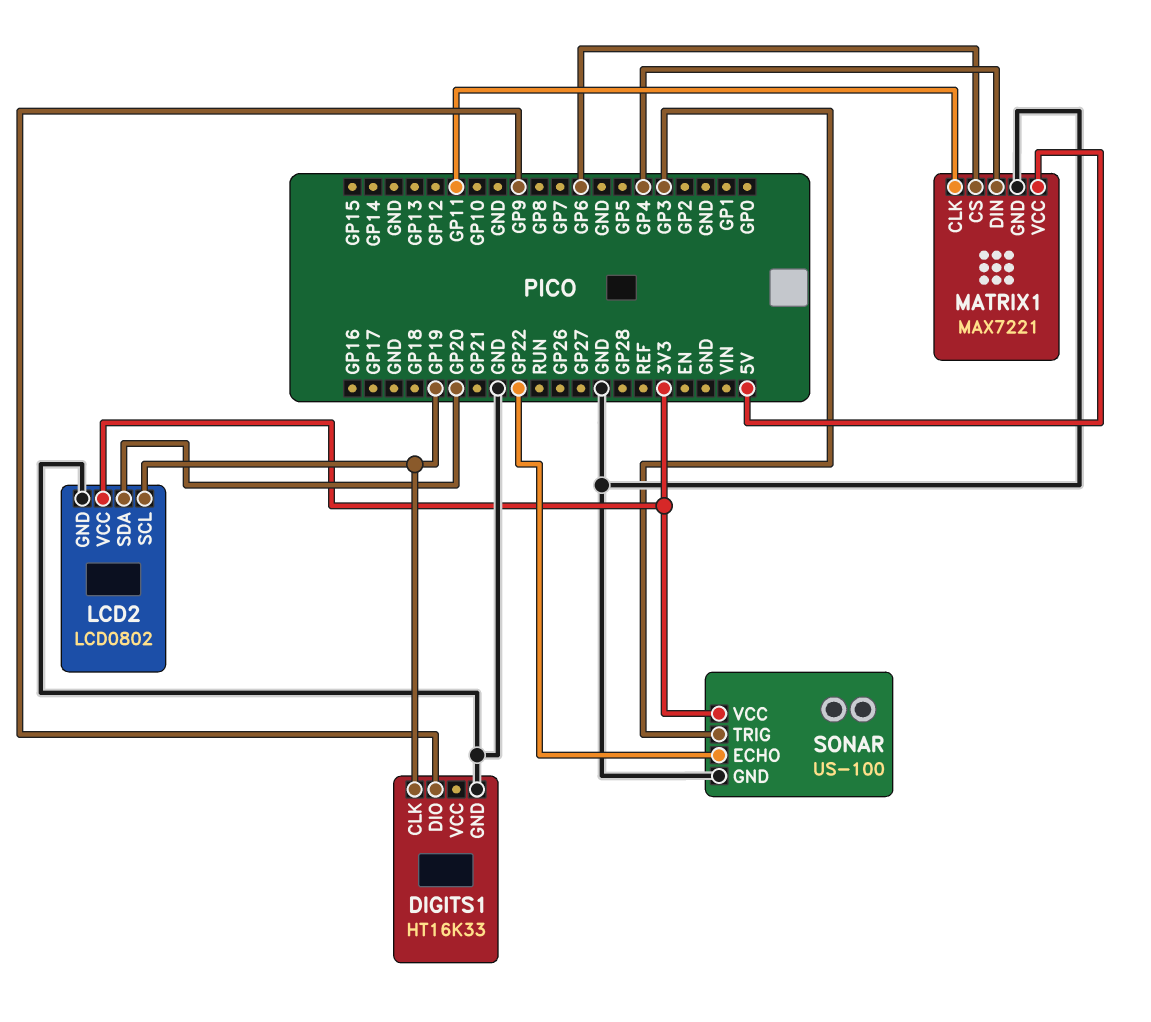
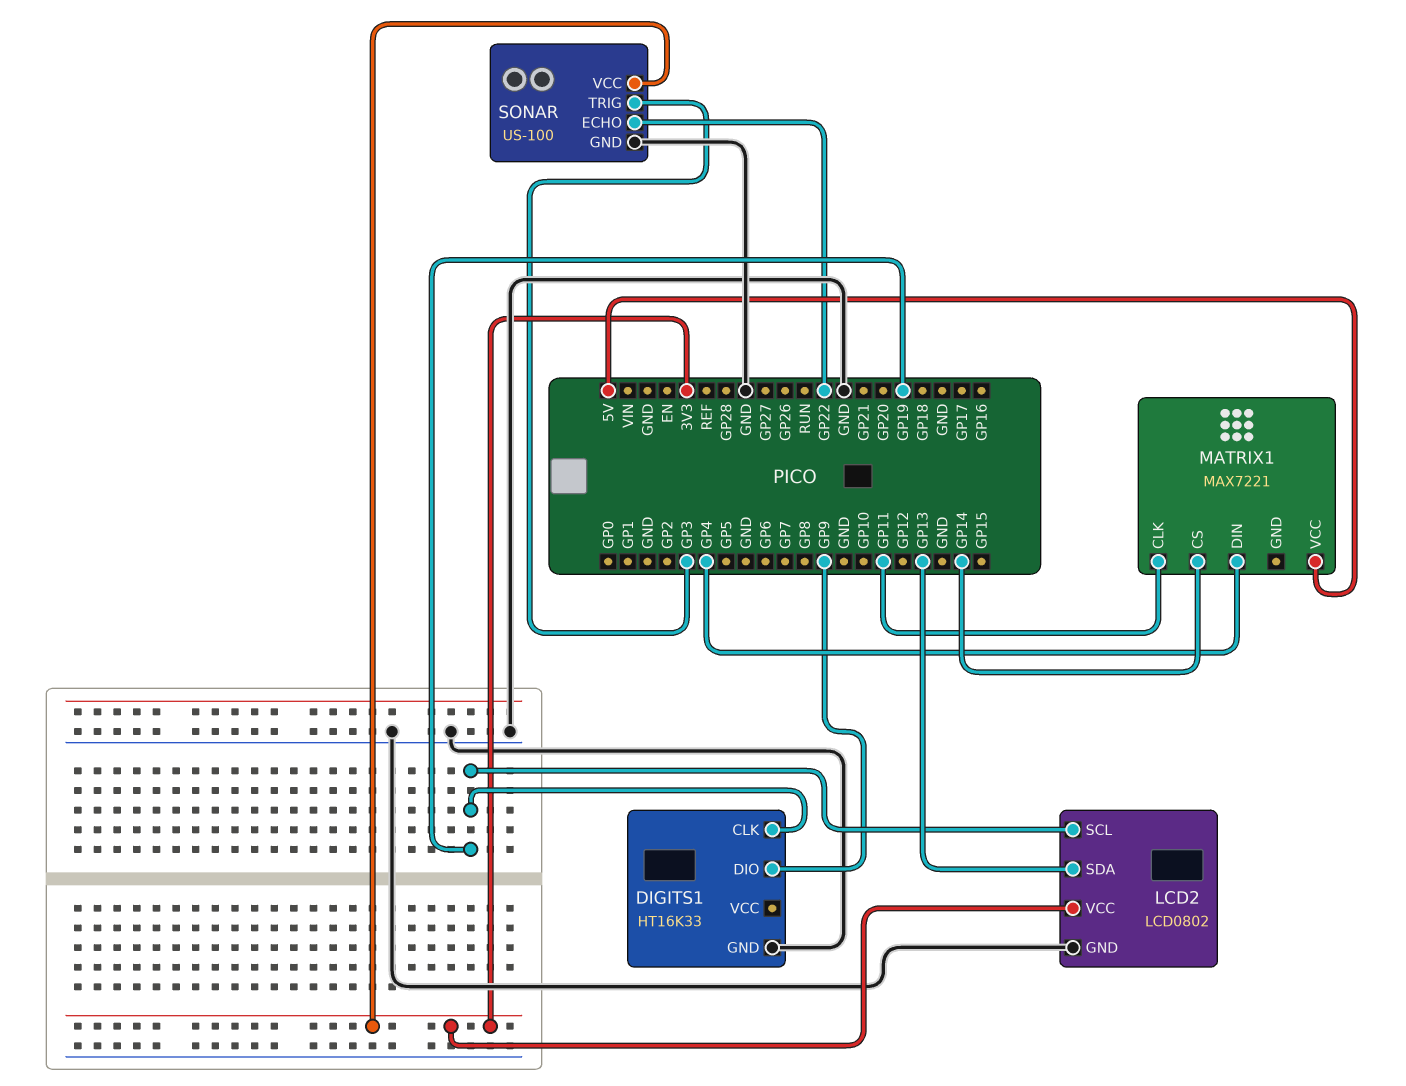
LCD2 pin SDA: GP20 -> GP13
MATRIX1 pin CS: GP6 -> GP14
MATRIX1 pin GND: GND -> none

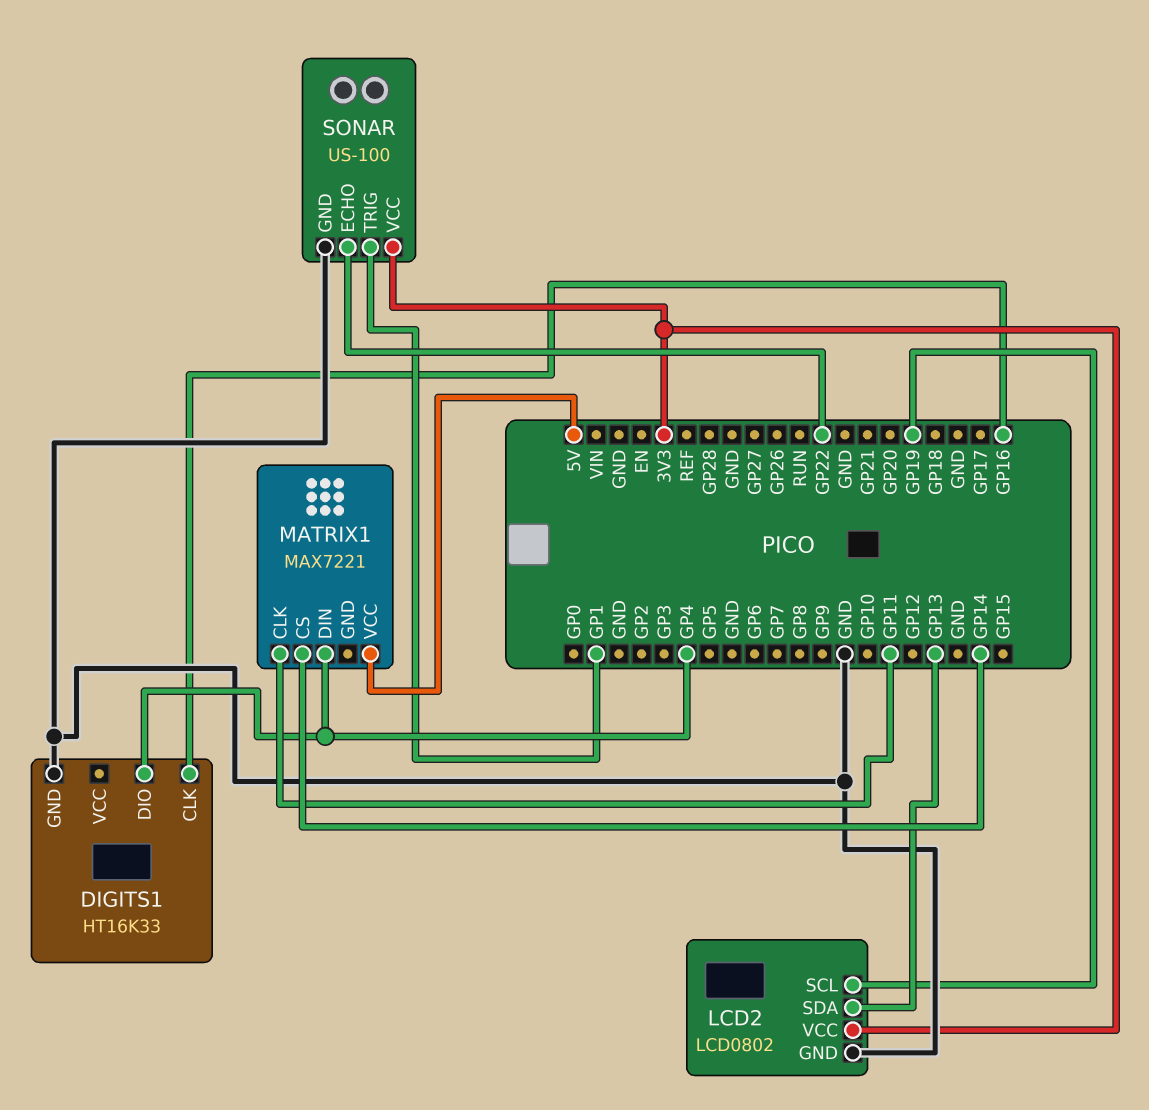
DIGITS1 pin CLK: GP19 -> GP16
DIGITS1 pin DIO: GP9 -> GP4
SONAR pin TRIG: GP3 -> GP1

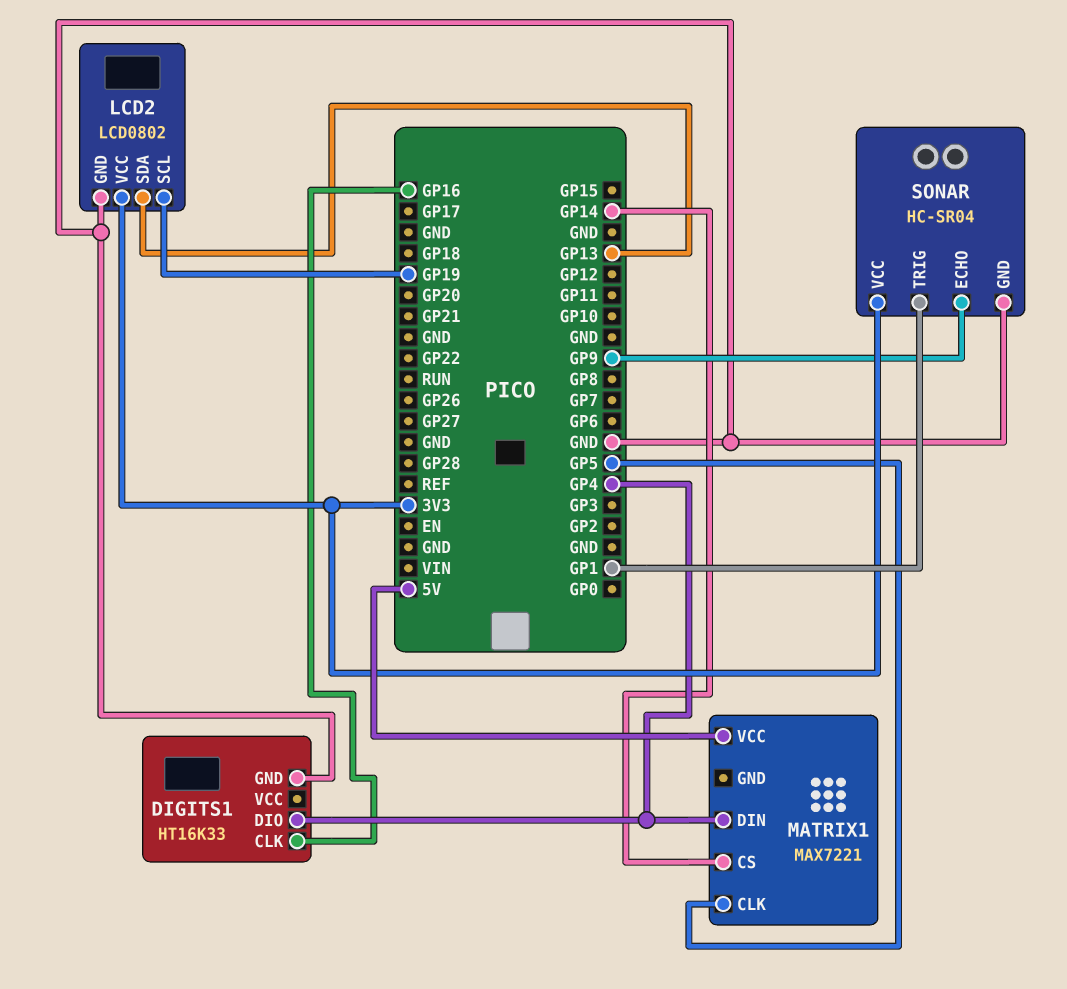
MATRIX1 pin CLK: GP11 -> GP5
SONAR: US-100 -> HC-SR04
SONAR pin ECHO: GP22 -> GP9

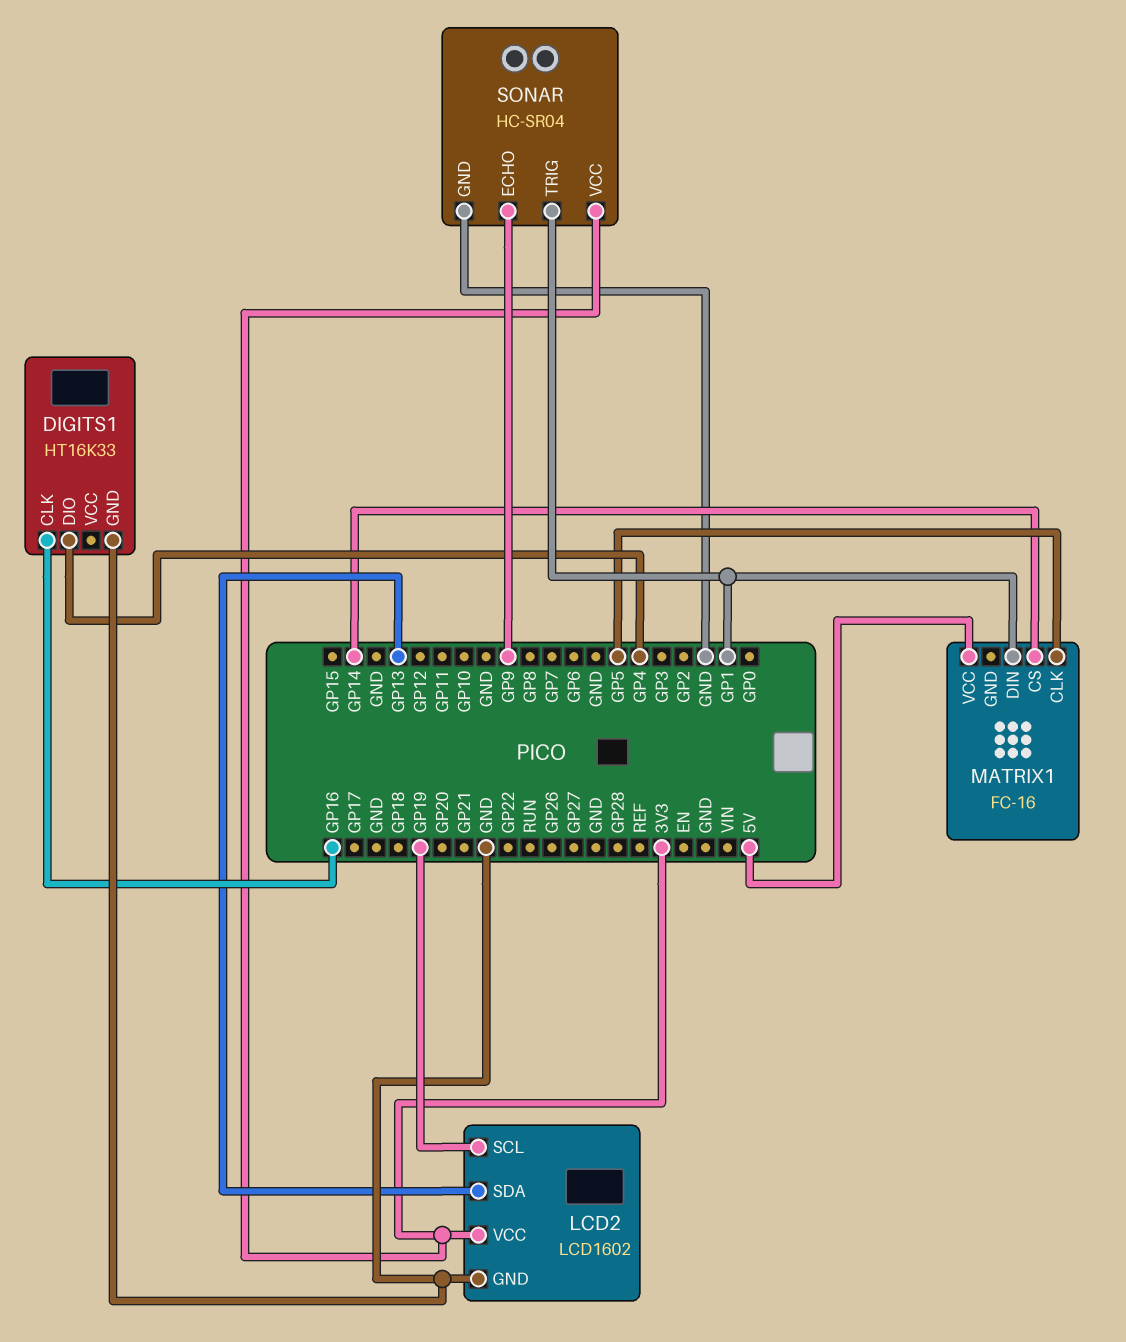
LCD2: LCD0802 -> LCD1602
MATRIX1: MAX7221 -> FC-16
MATRIX1 pin DIN: GP4 -> GP1

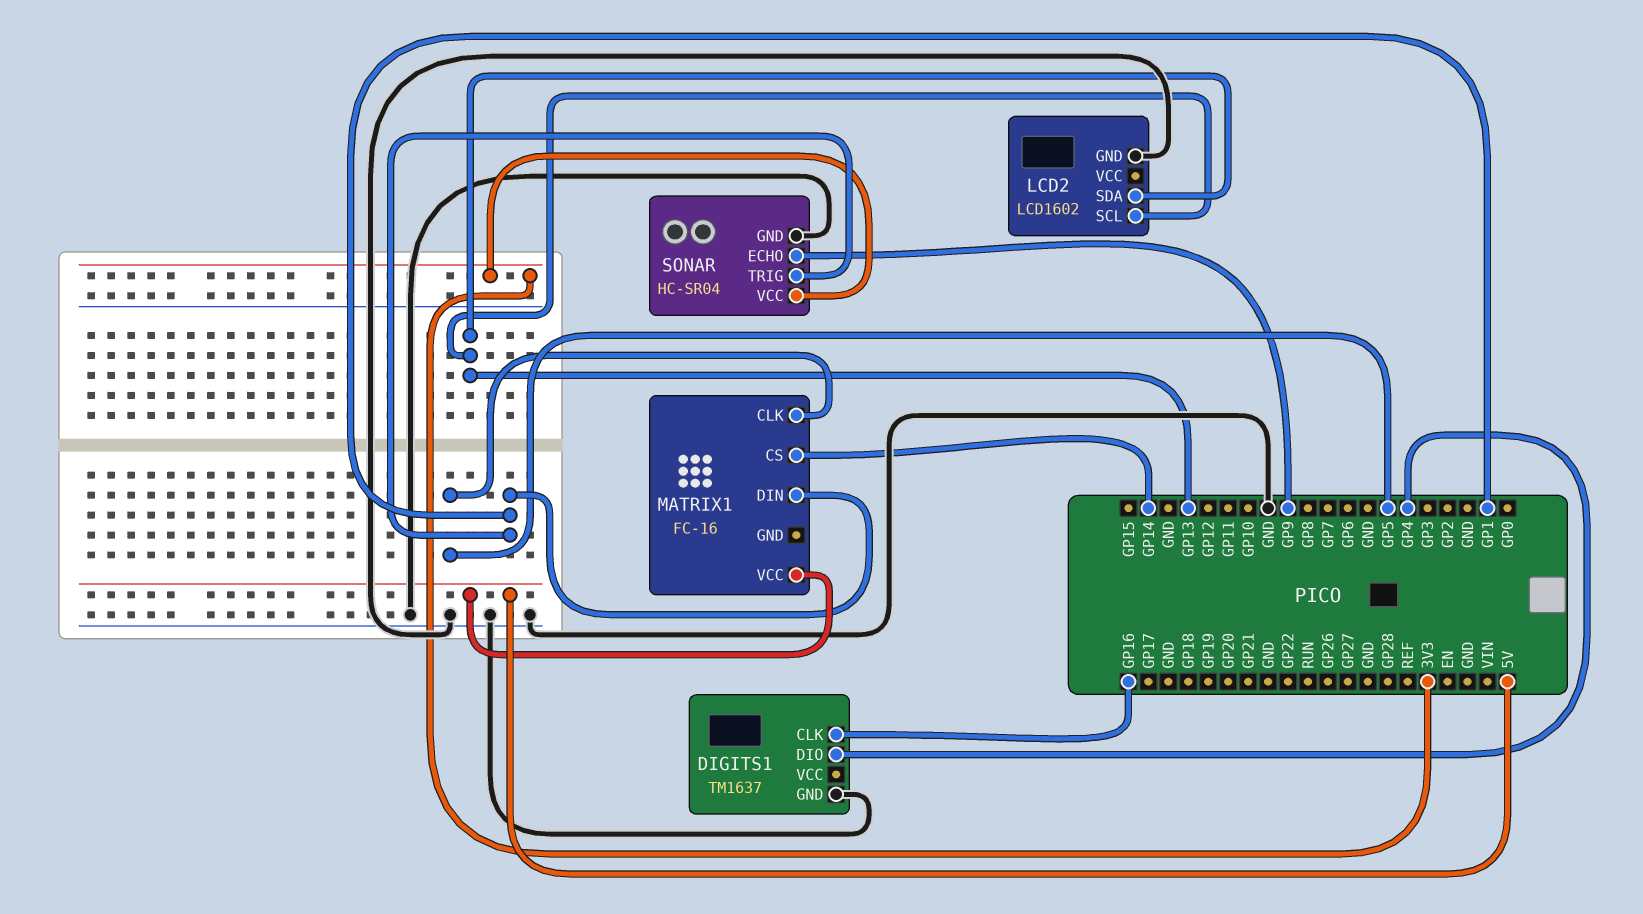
DIGITS1: HT16K33 -> TM1637
LCD2 pin SCL: GP19 -> GP13
LCD2 pin VCC: 3V3 -> none

